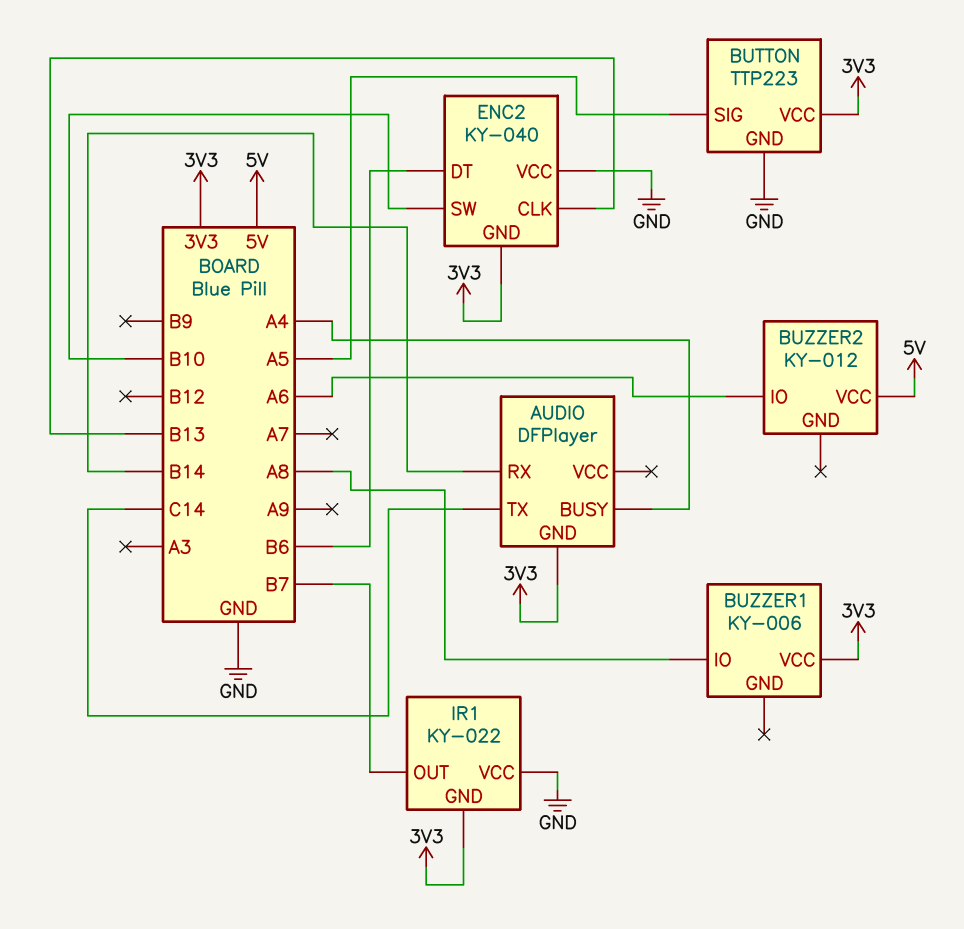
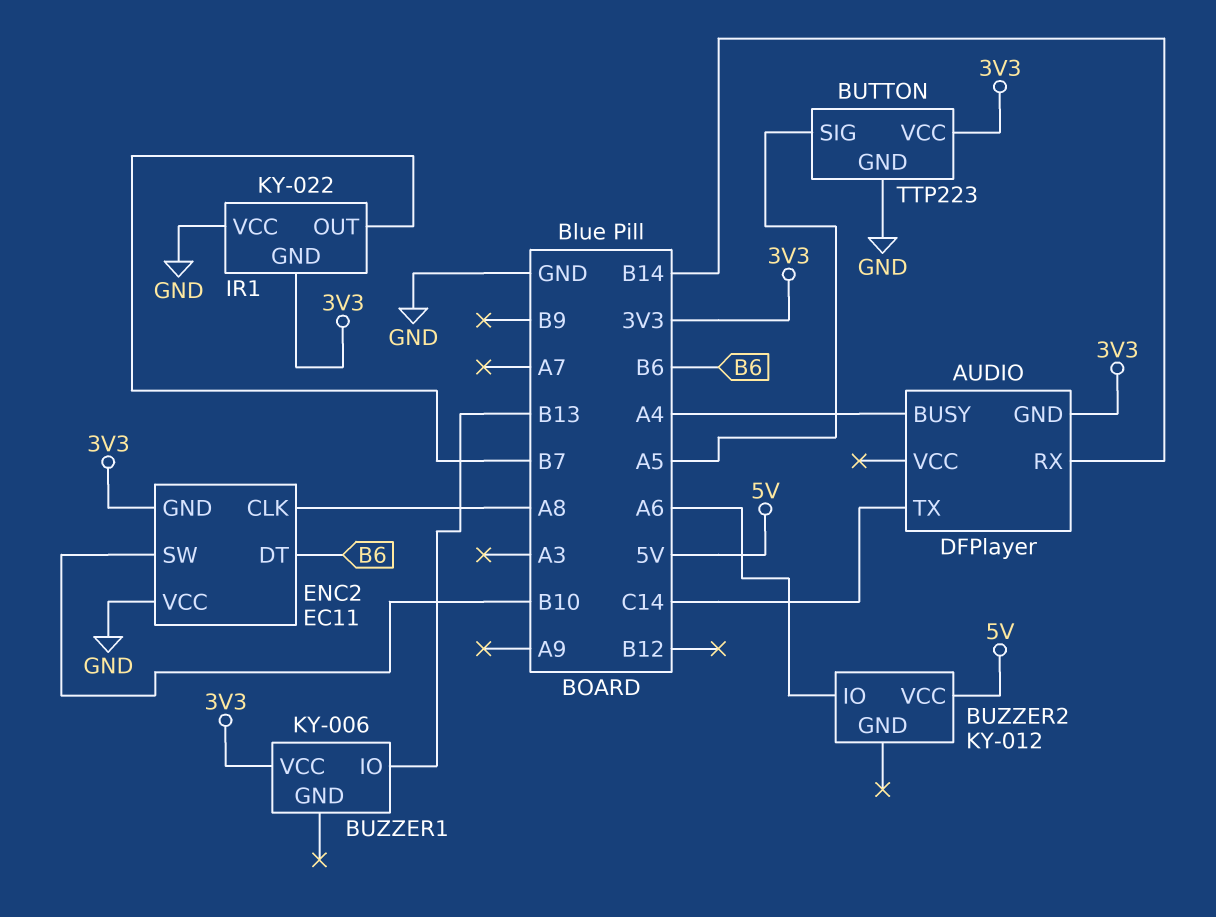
BUZZER1 pin IO: A8 -> B13
ENC2: KY-040 -> EC11
ENC2 pin CLK: B13 -> A8

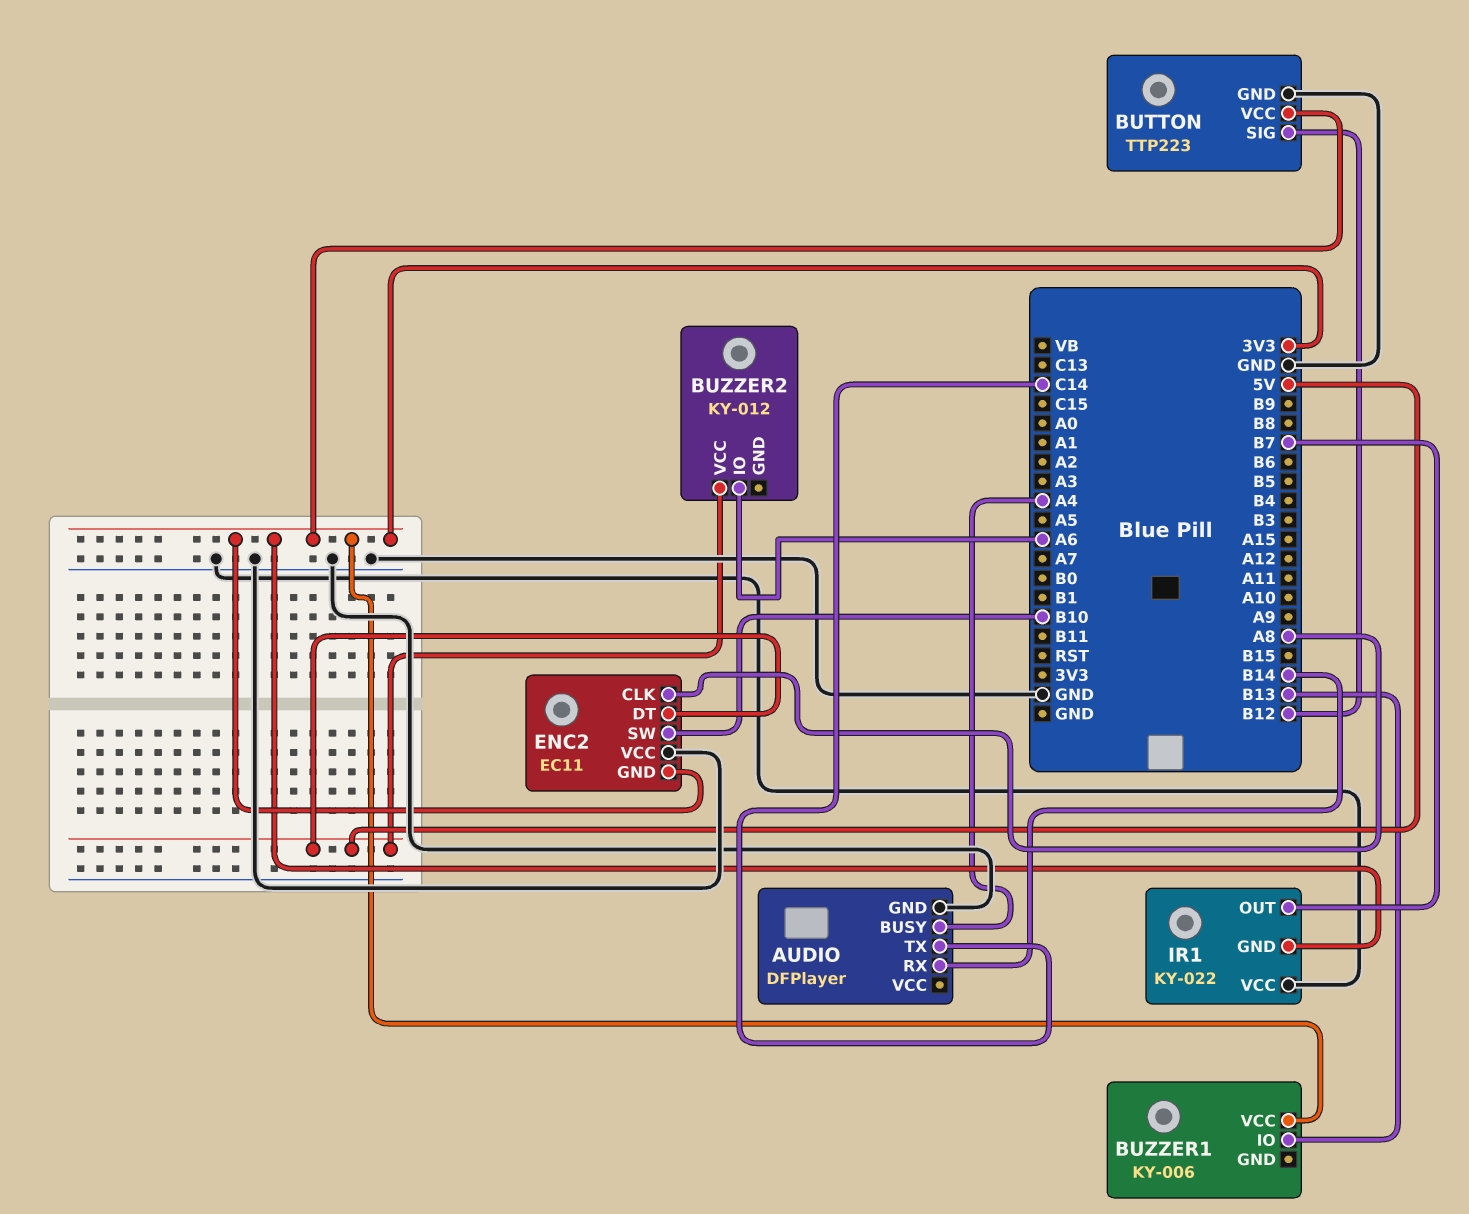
AUDIO pin GND: 3V3 -> GND
BUTTON pin SIG: A5 -> B12
ENC2 pin DT: B6 -> 5V

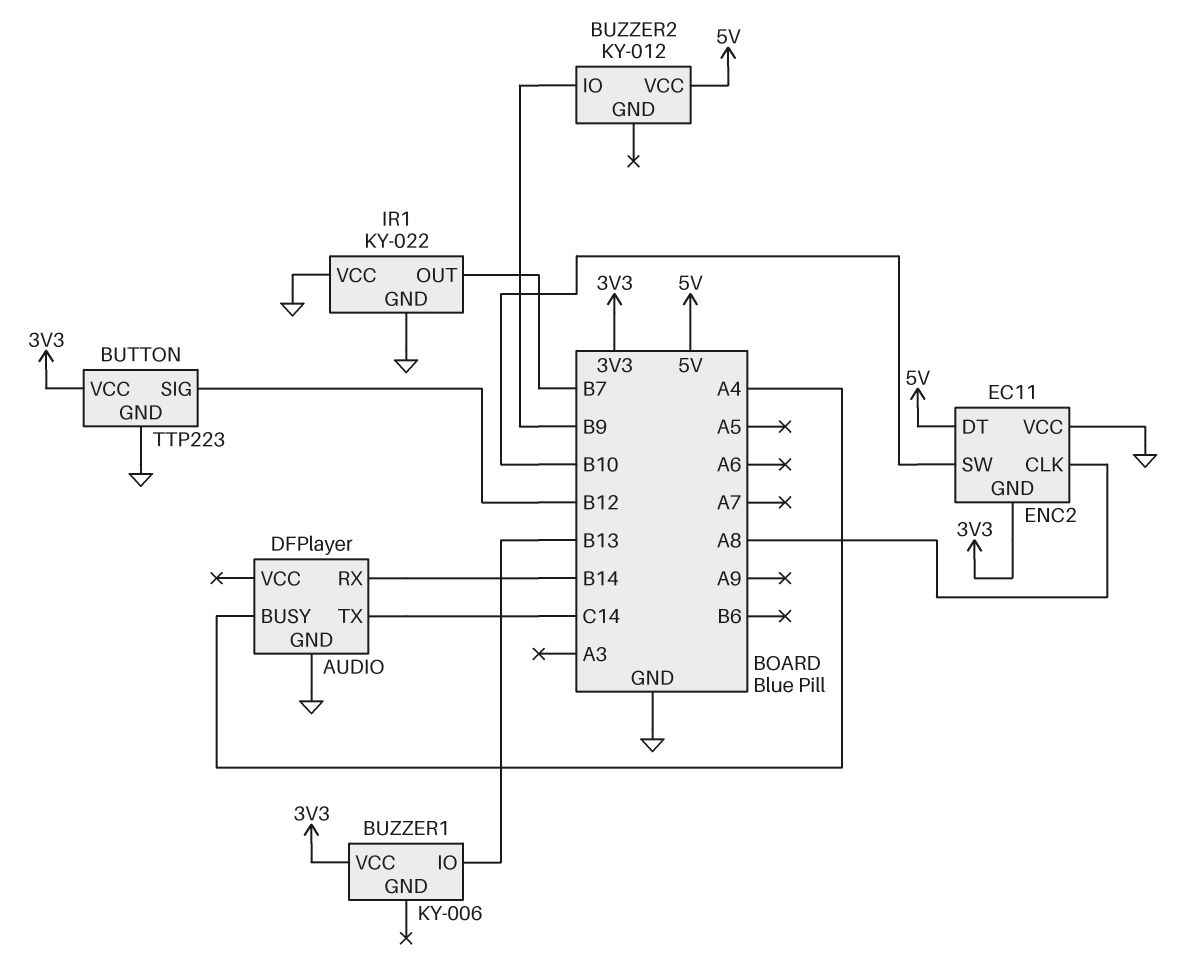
BUZZER2 pin IO: A6 -> B9
IR1 pin GND: 3V3 -> GND

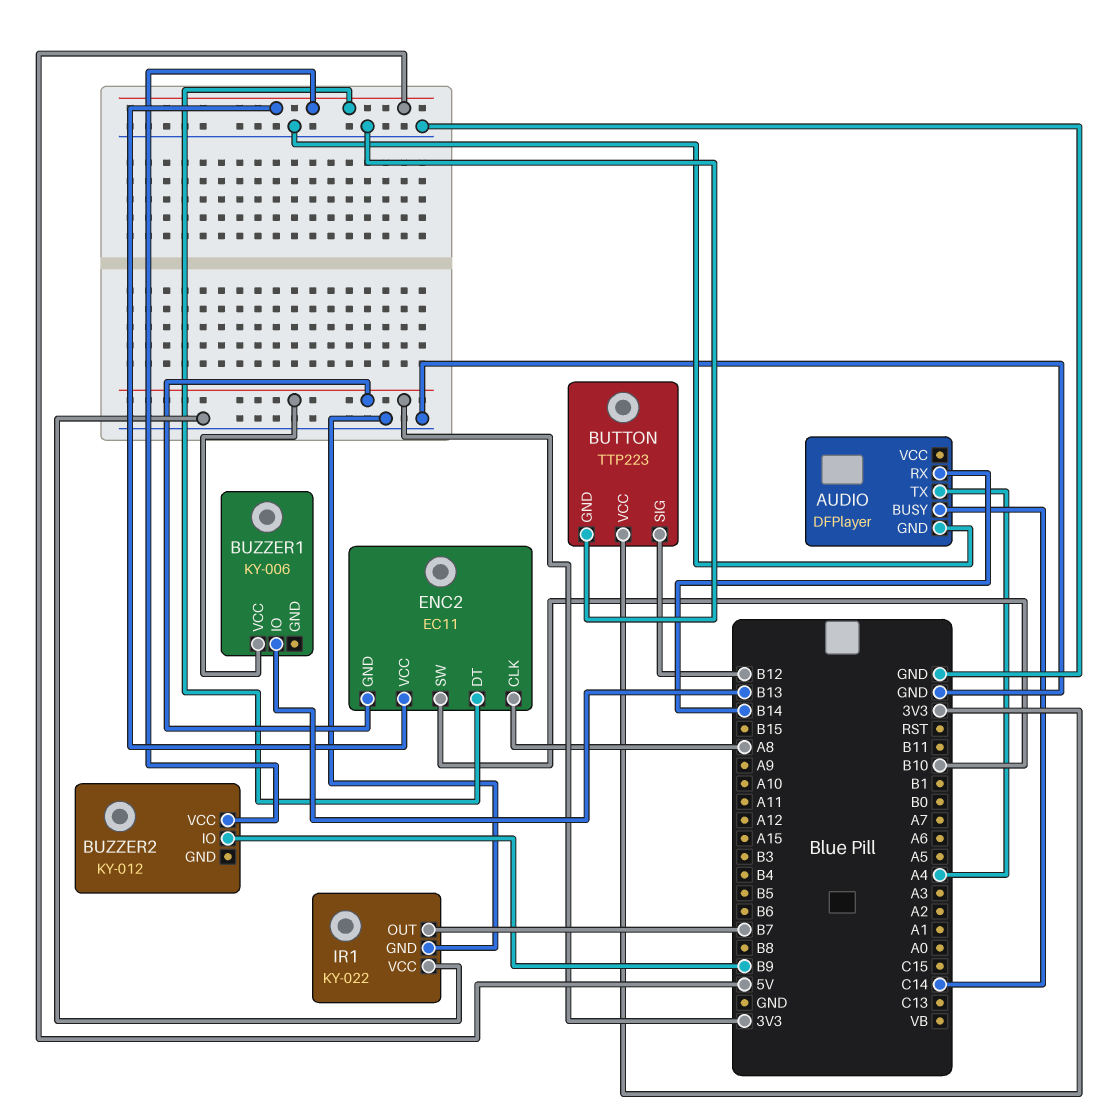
AUDIO pin BUSY: A4 -> C14
AUDIO pin TX: C14 -> A4
ENC2 pin VCC: GND -> 5V

